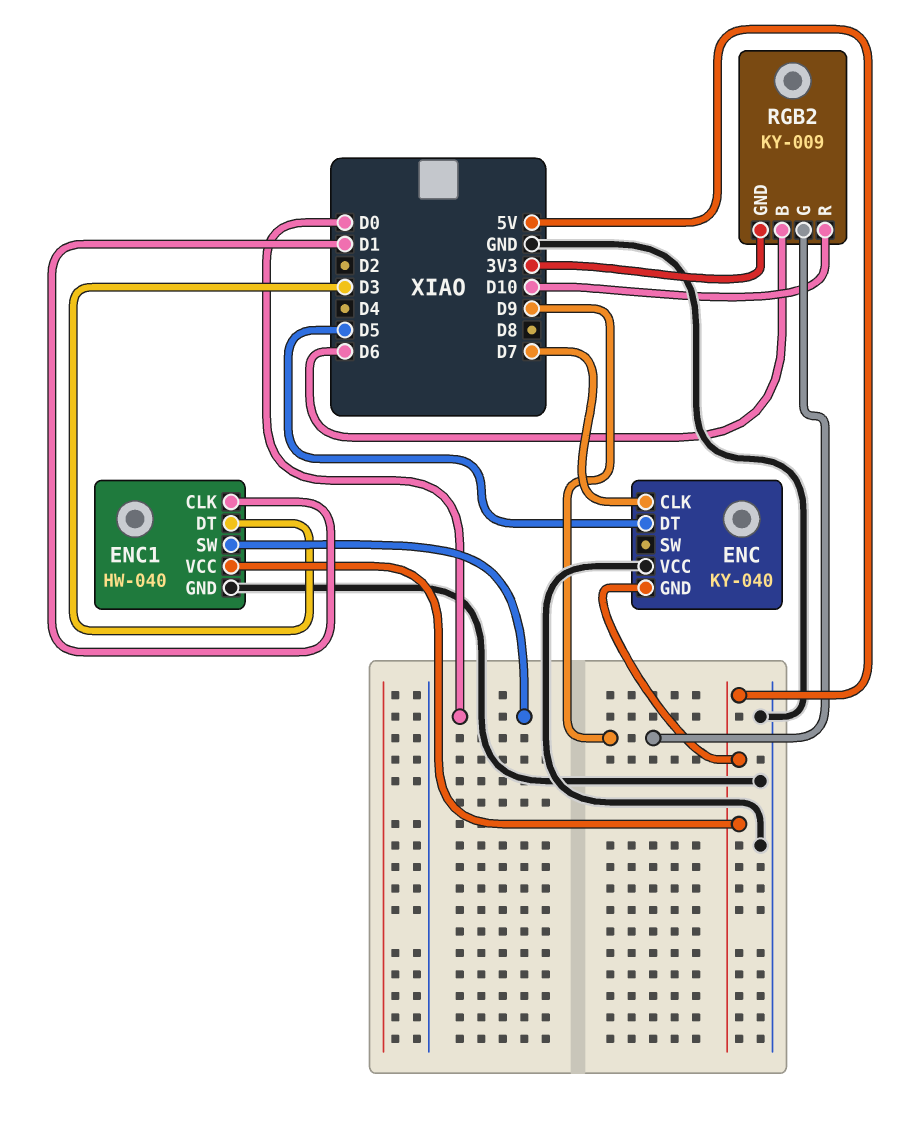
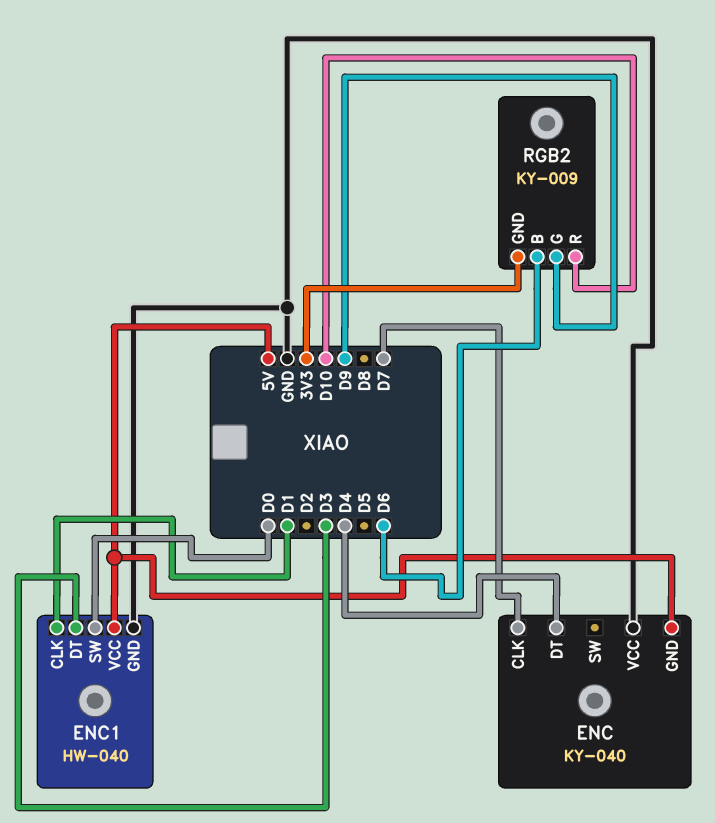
ENC pin DT: D5 -> D4

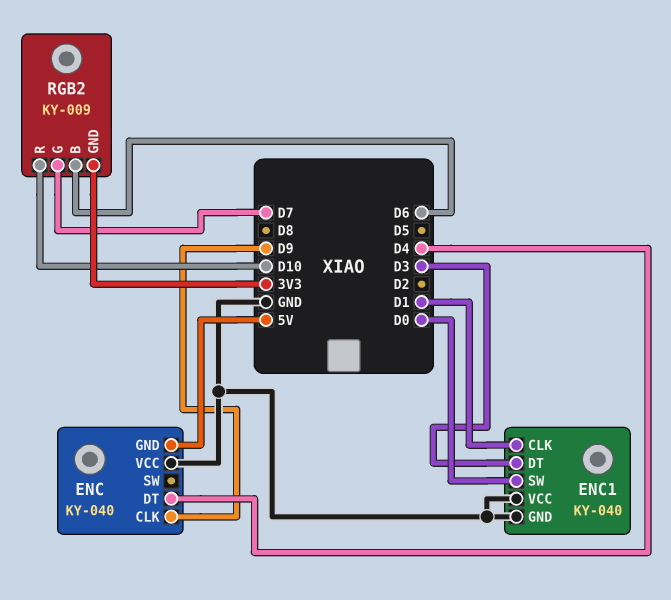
ENC pin CLK: D7 -> D9
ENC1: HW-040 -> KY-040
ENC1 pin VCC: 5V -> GND
RGB2 pin G: D9 -> D7

